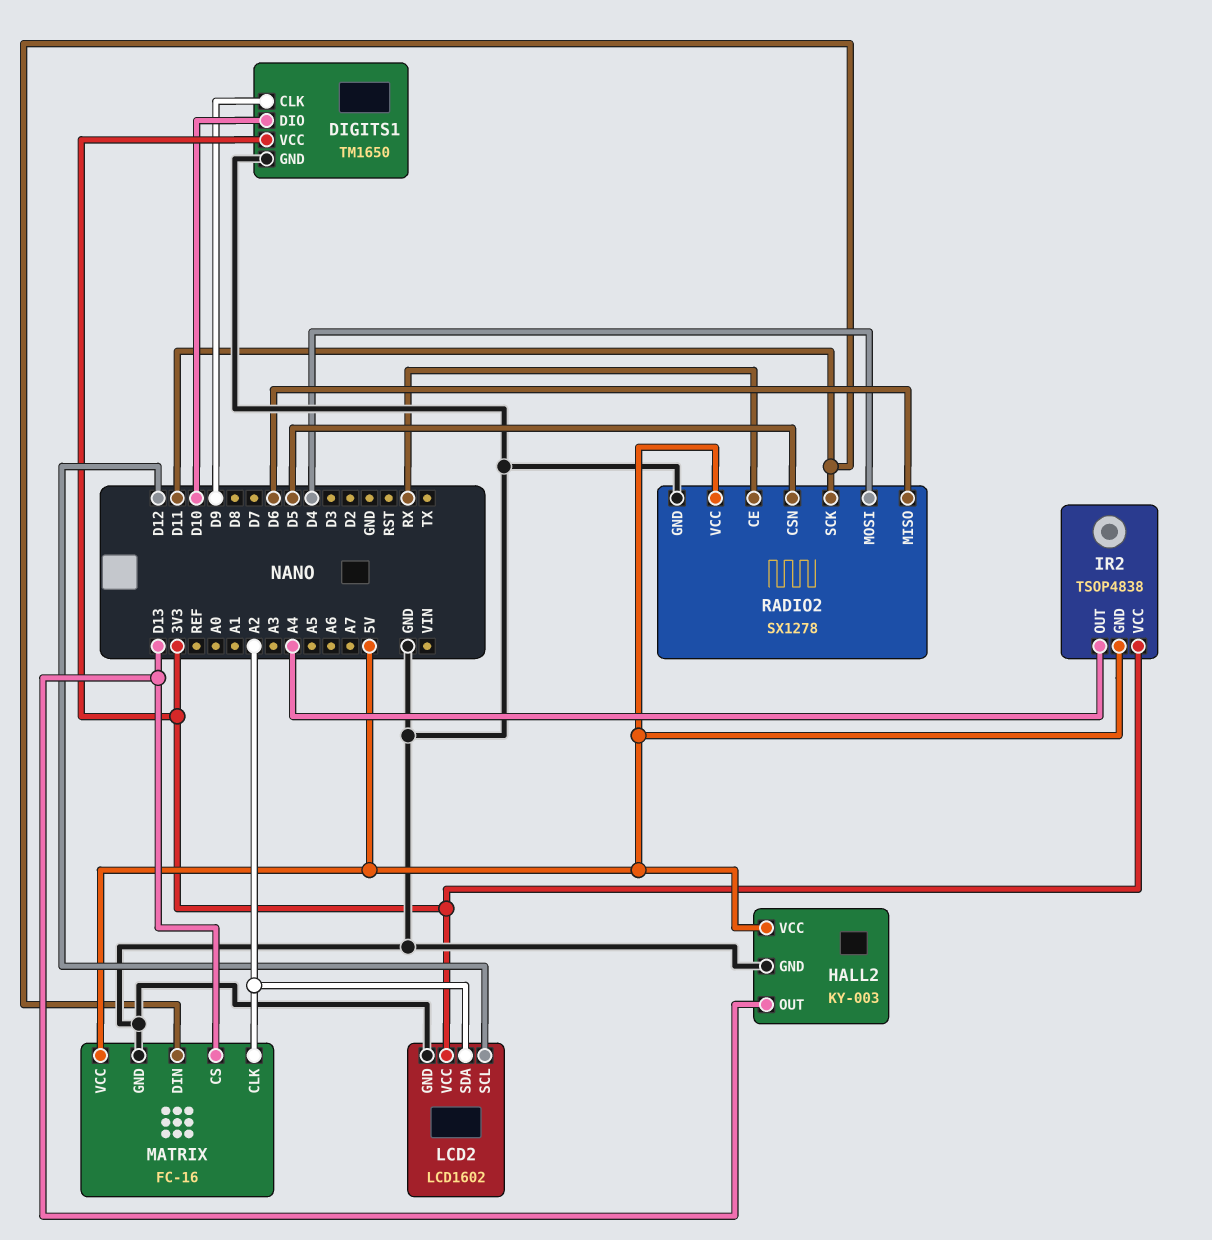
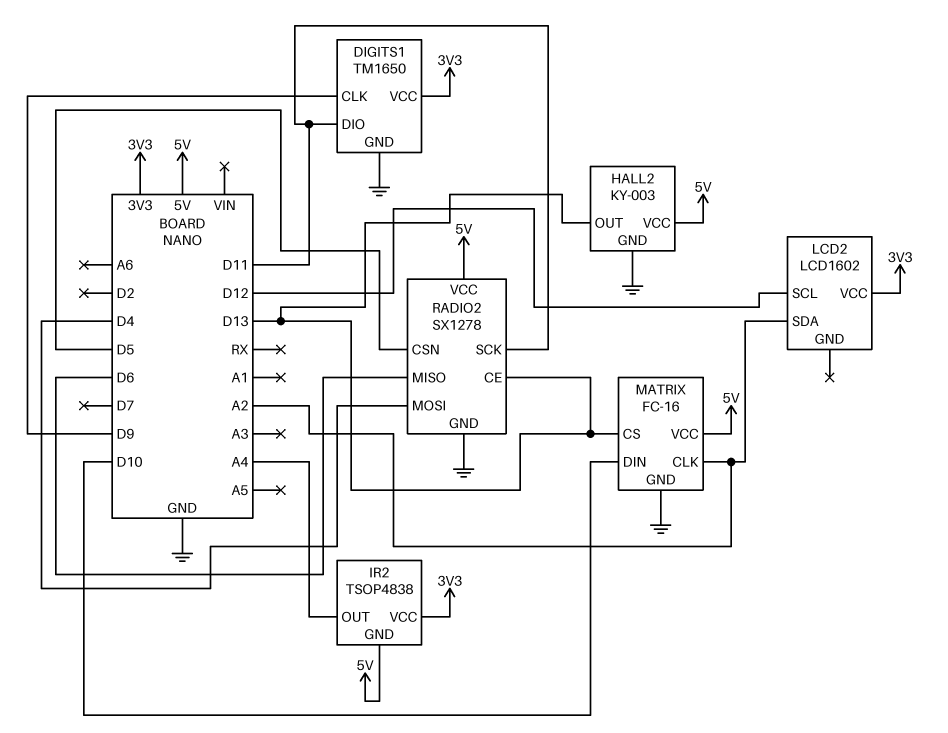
DIGITS1 pin DIO: D10 -> D11
LCD2 pin GND: GND -> none
MATRIX pin DIN: D11 -> D10
RADIO2 pin CE: RX -> D13

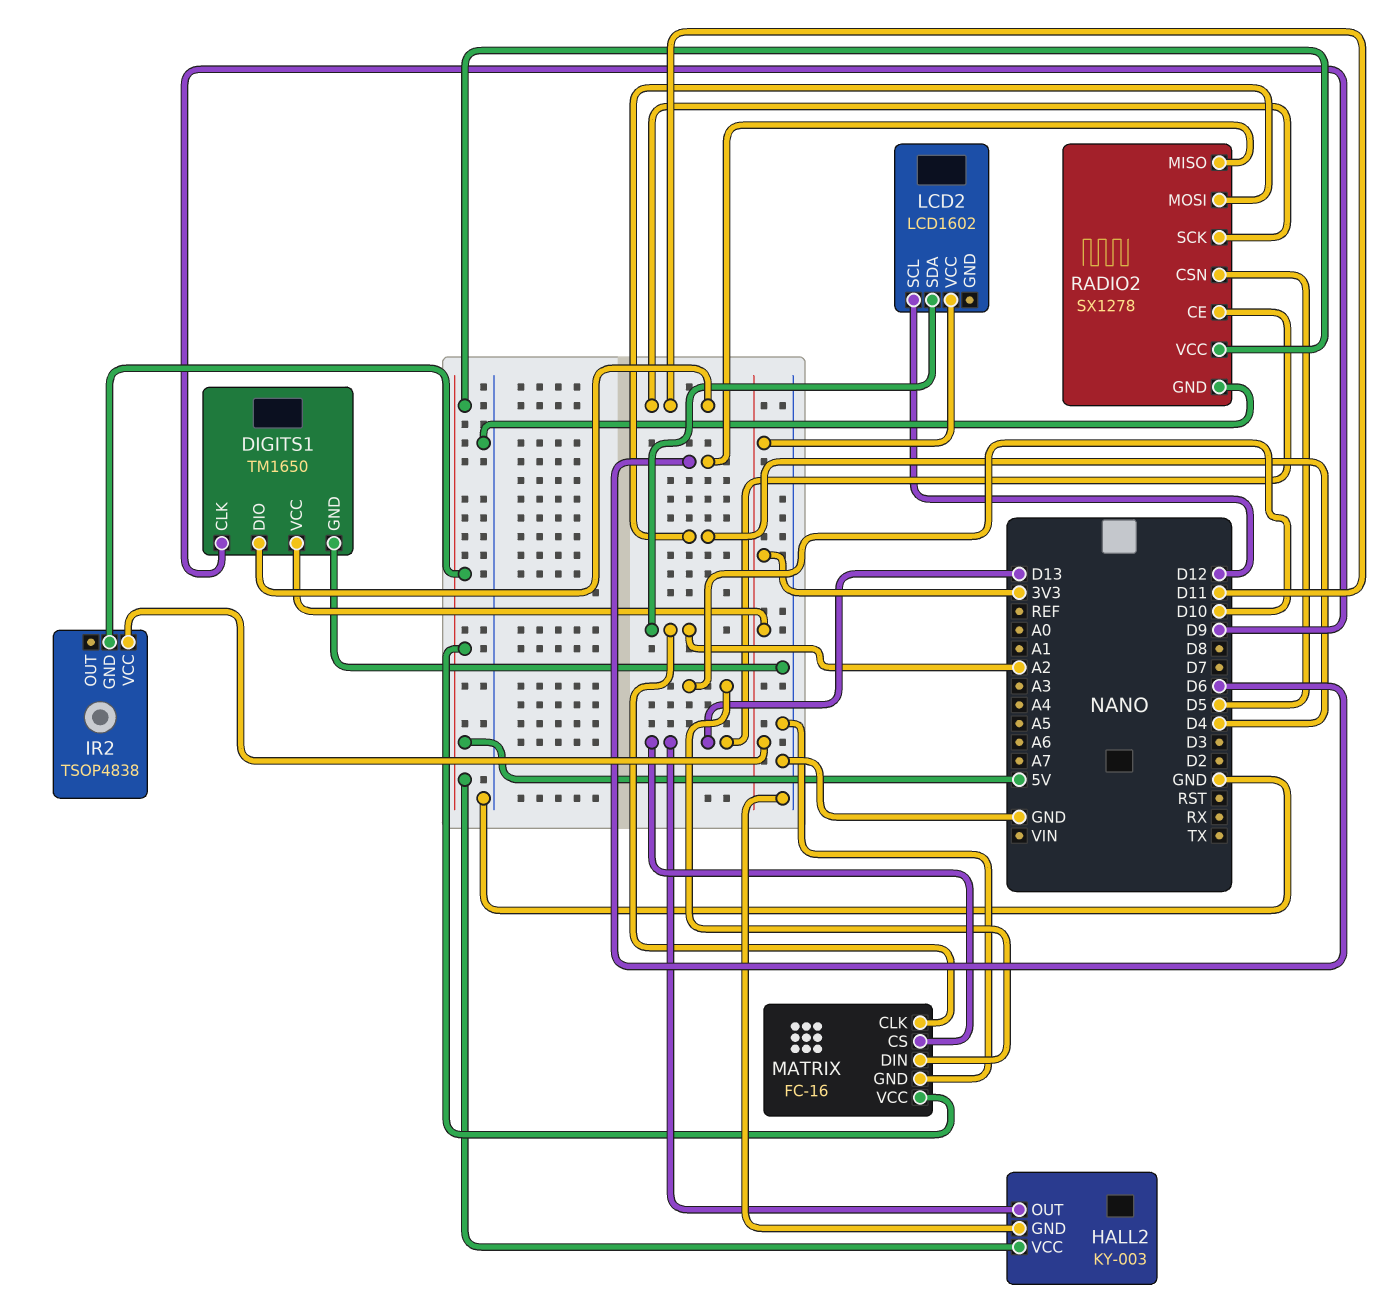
IR2 pin OUT: A4 -> none

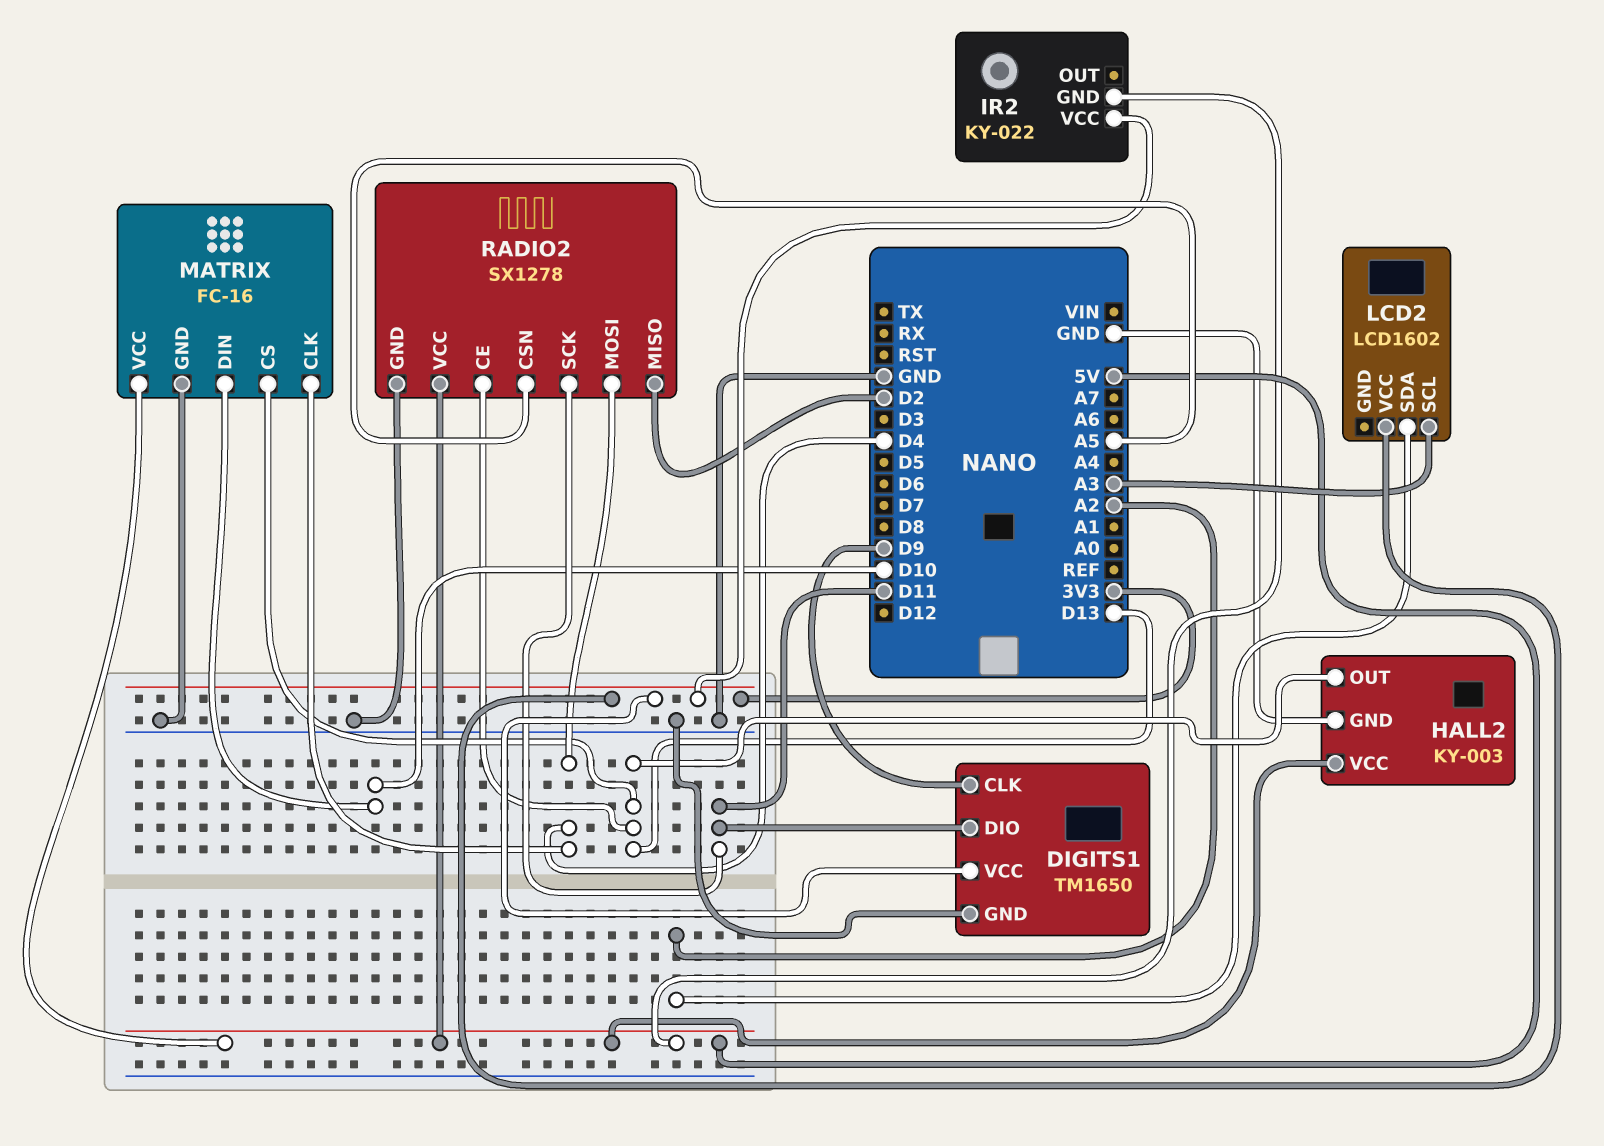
IR2: TSOP4838 -> KY-022
LCD2 pin SCL: D12 -> A3
MATRIX pin CLK: A2 -> D4
RADIO2 pin CSN: D5 -> A5
RADIO2 pin MISO: D6 -> D2

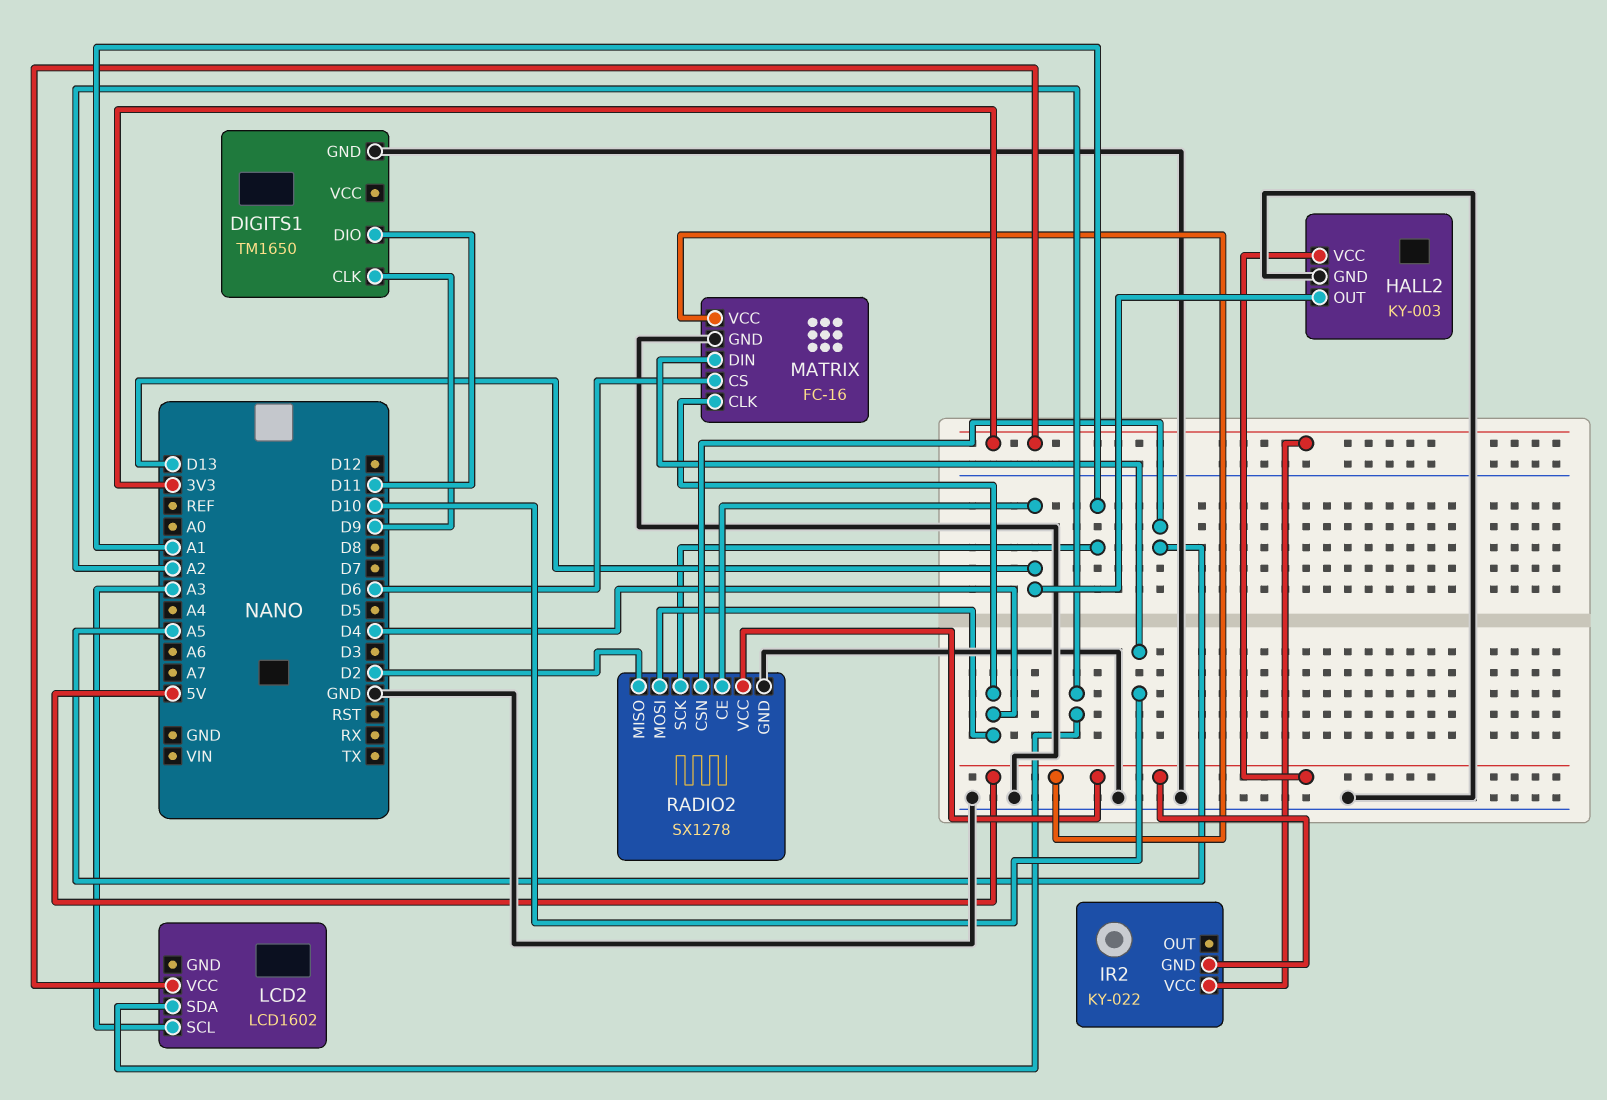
DIGITS1 pin VCC: 3V3 -> none
MATRIX pin CS: D13 -> D6
RADIO2 pin SCK: D11 -> A1

